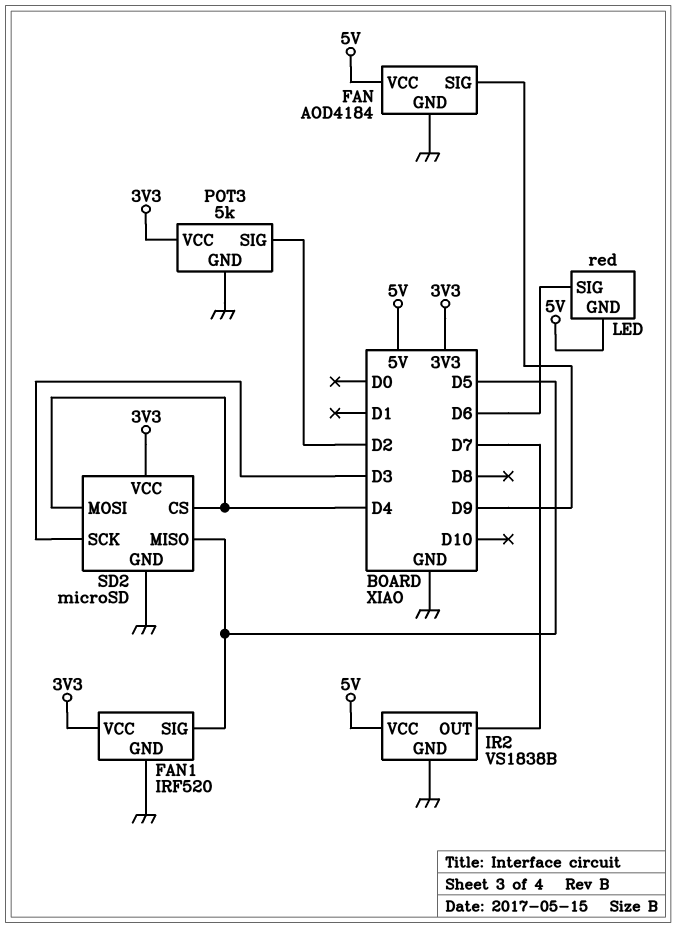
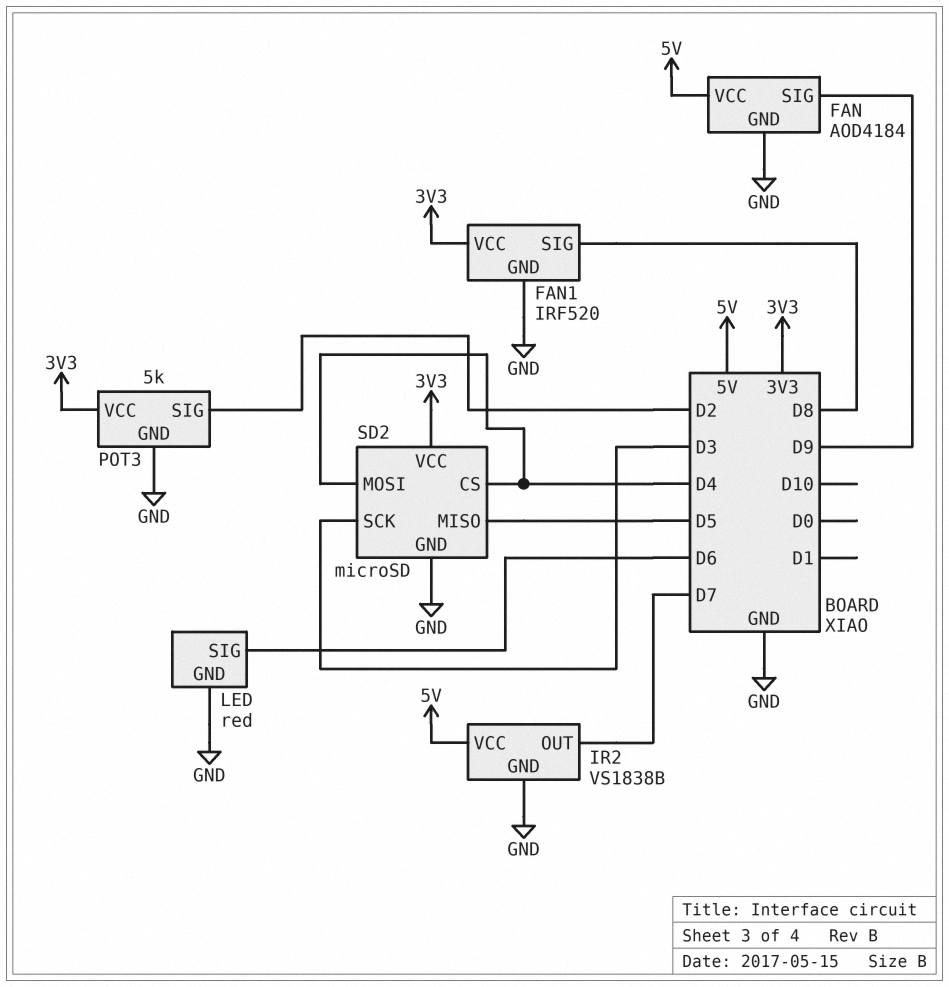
FAN1 pin SIG: D5 -> D8
LED pin GND: 5V -> GND

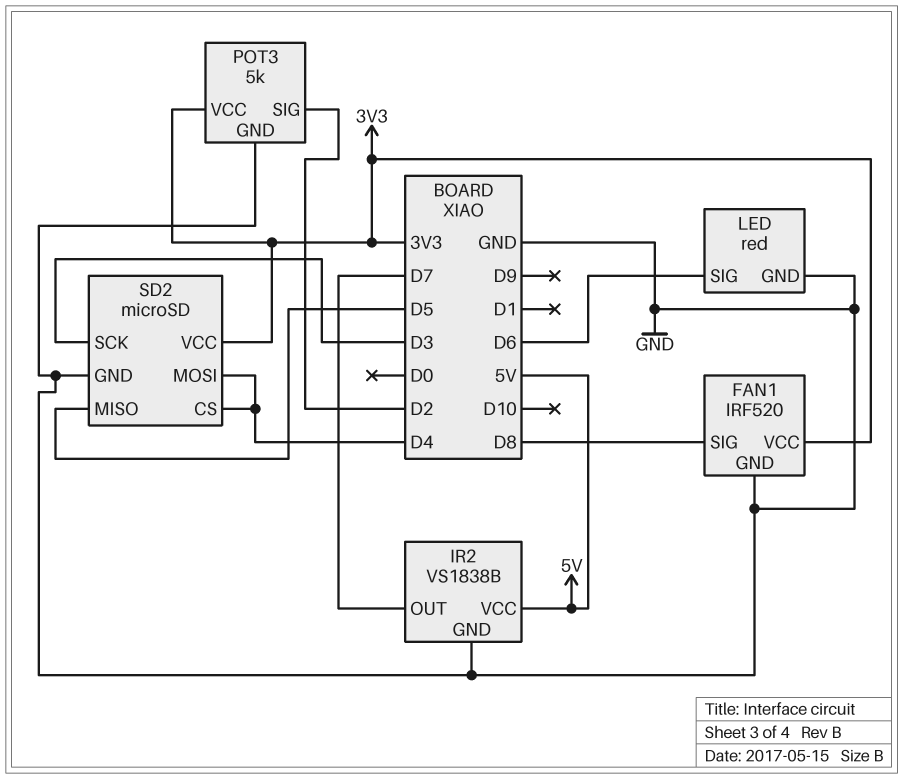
FAN: AOD4184 -> none
FAN pin GND: GND -> none
FAN pin SIG: D9 -> none
FAN pin VCC: 5V -> none

